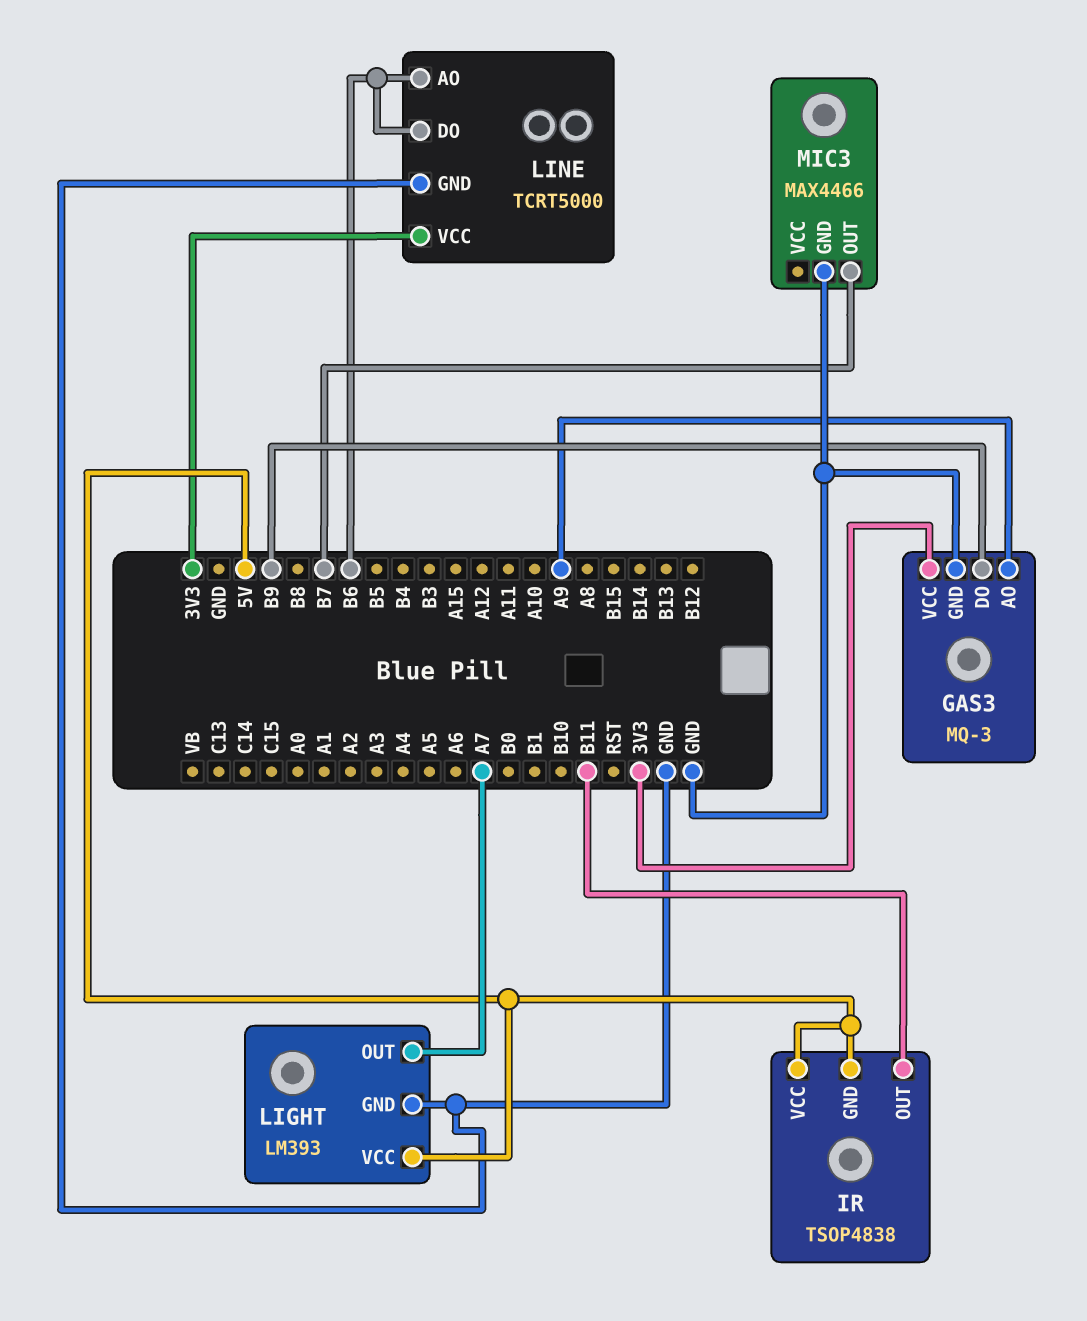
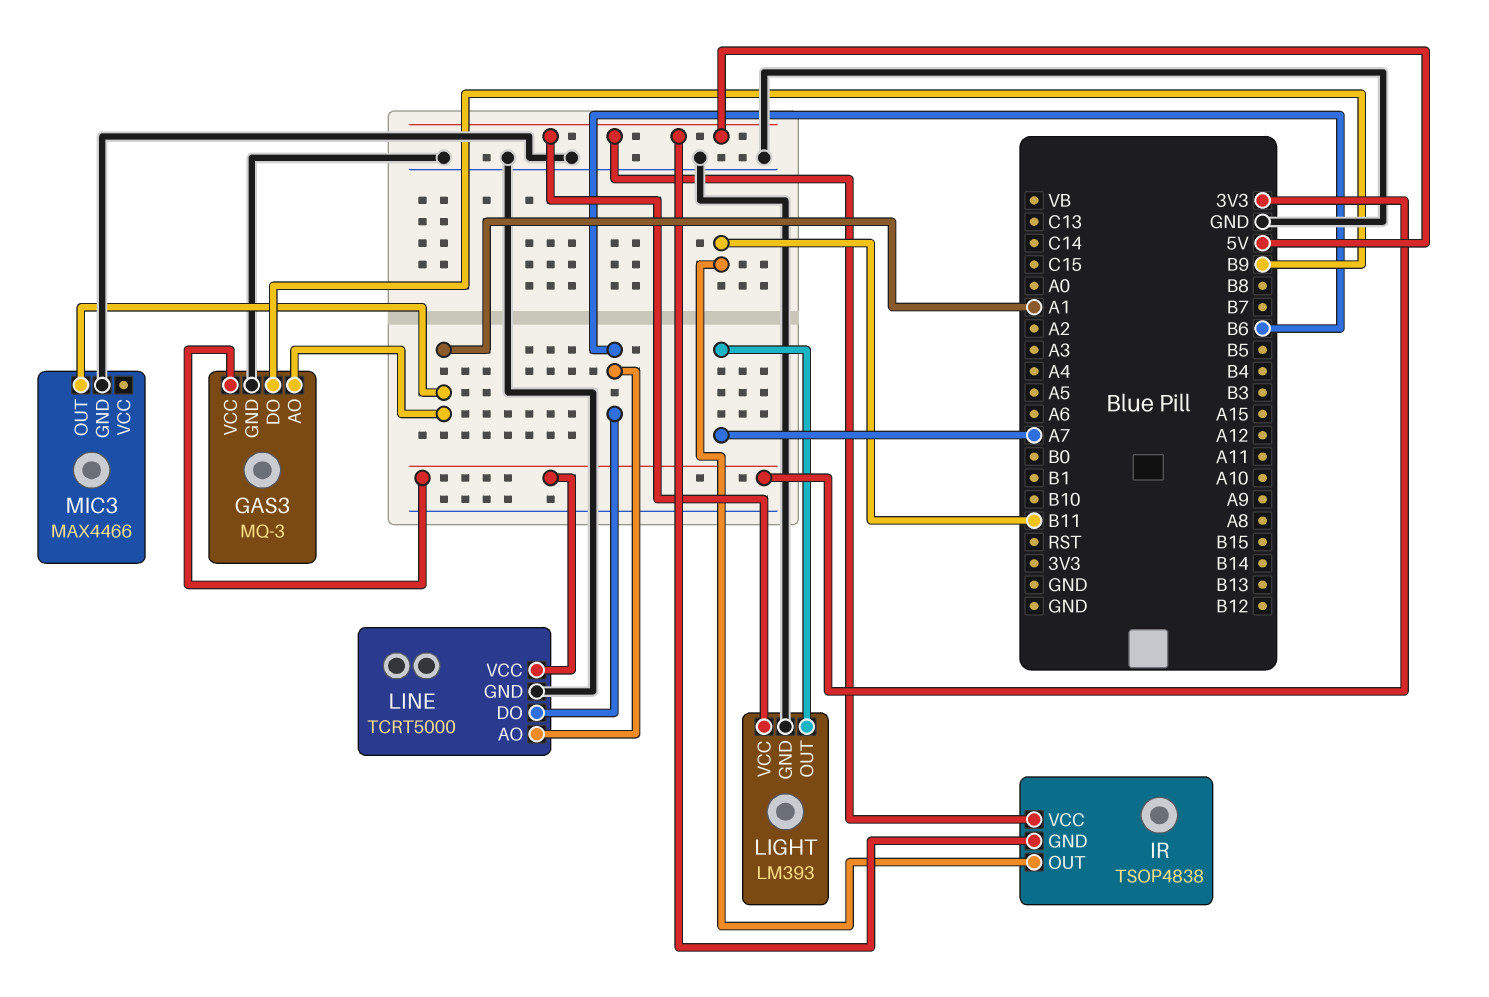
GAS3 pin AO: A9 -> A1
MIC3 pin OUT: B7 -> A1

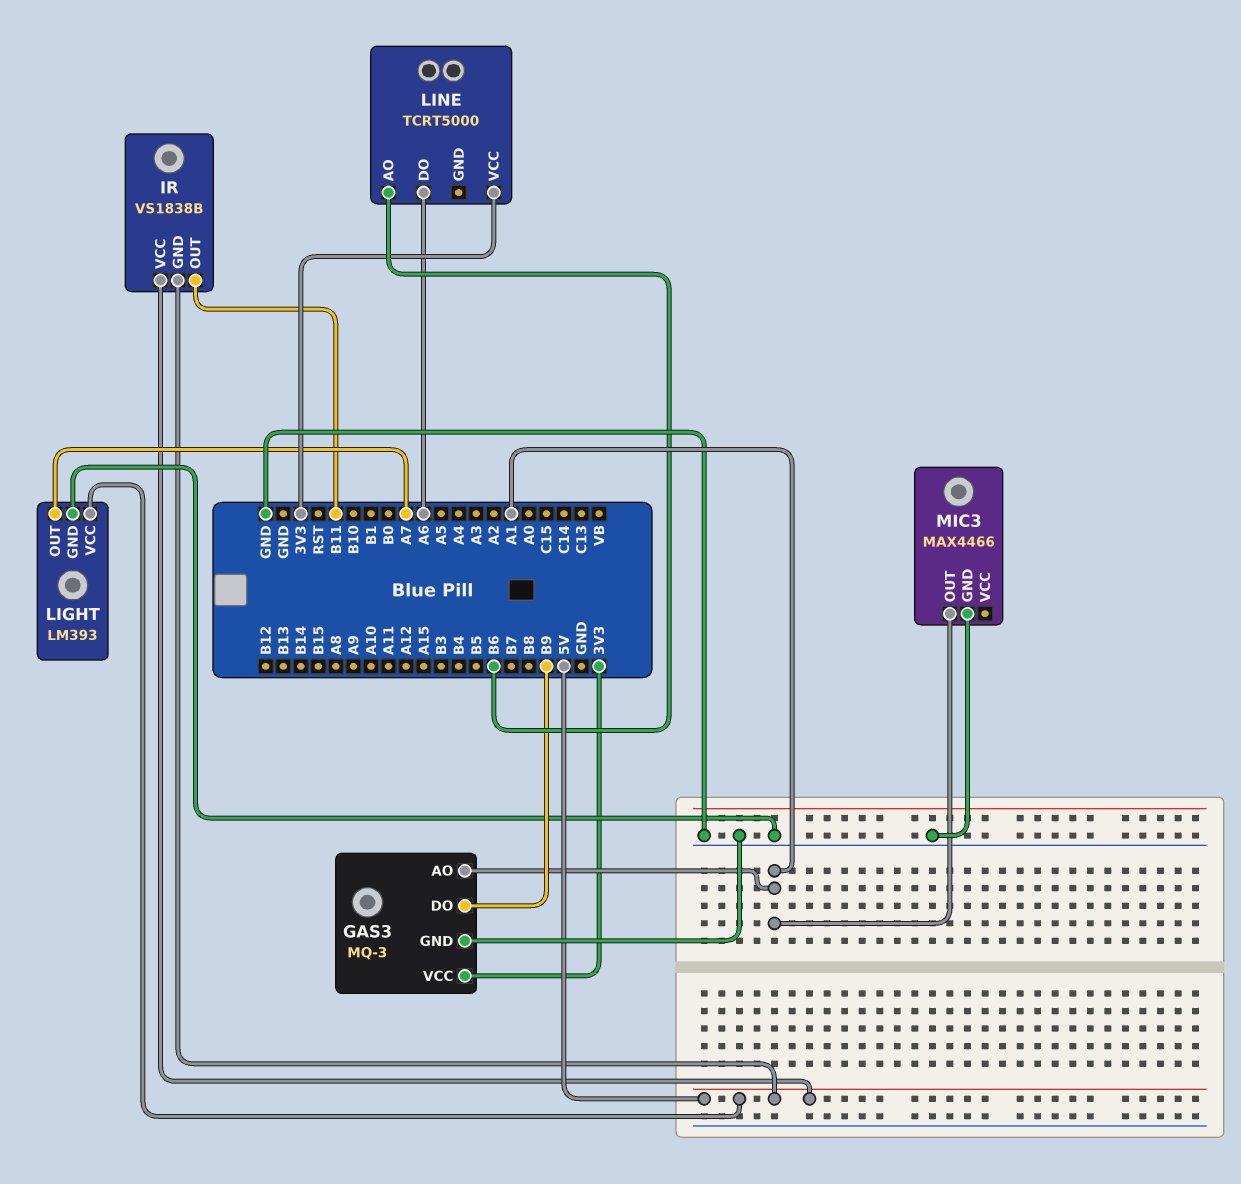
IR: TSOP4838 -> VS1838B
LINE pin DO: B6 -> A6
LINE pin GND: GND -> none

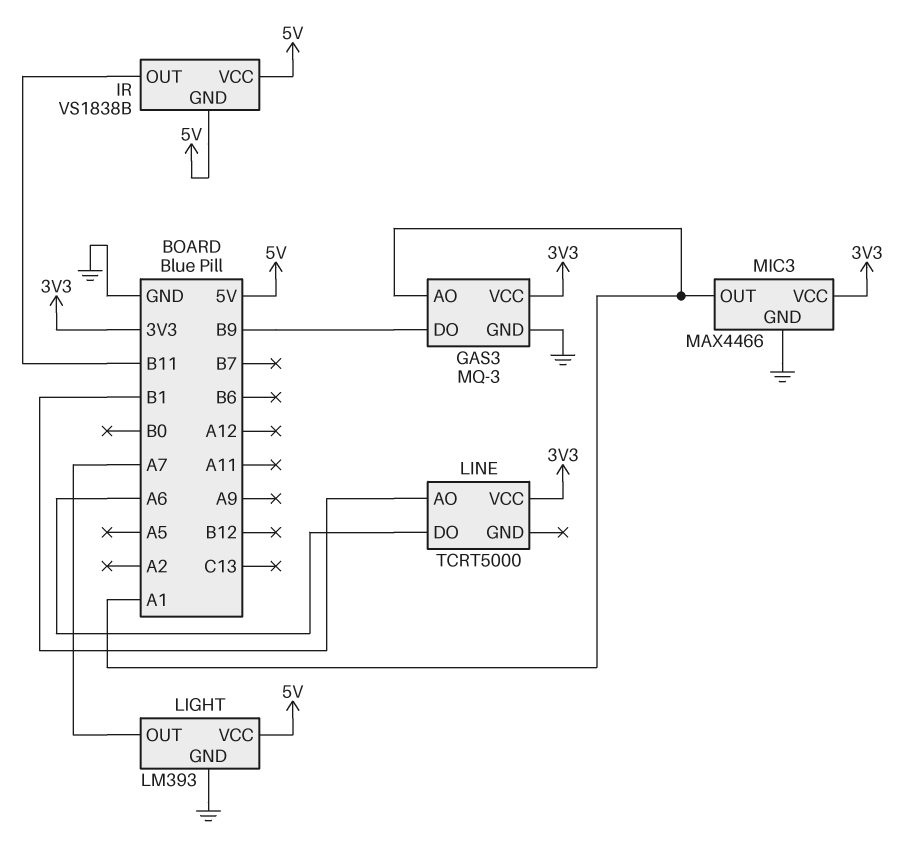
LINE pin AO: B6 -> B1
MIC3 pin VCC: none -> 3V3

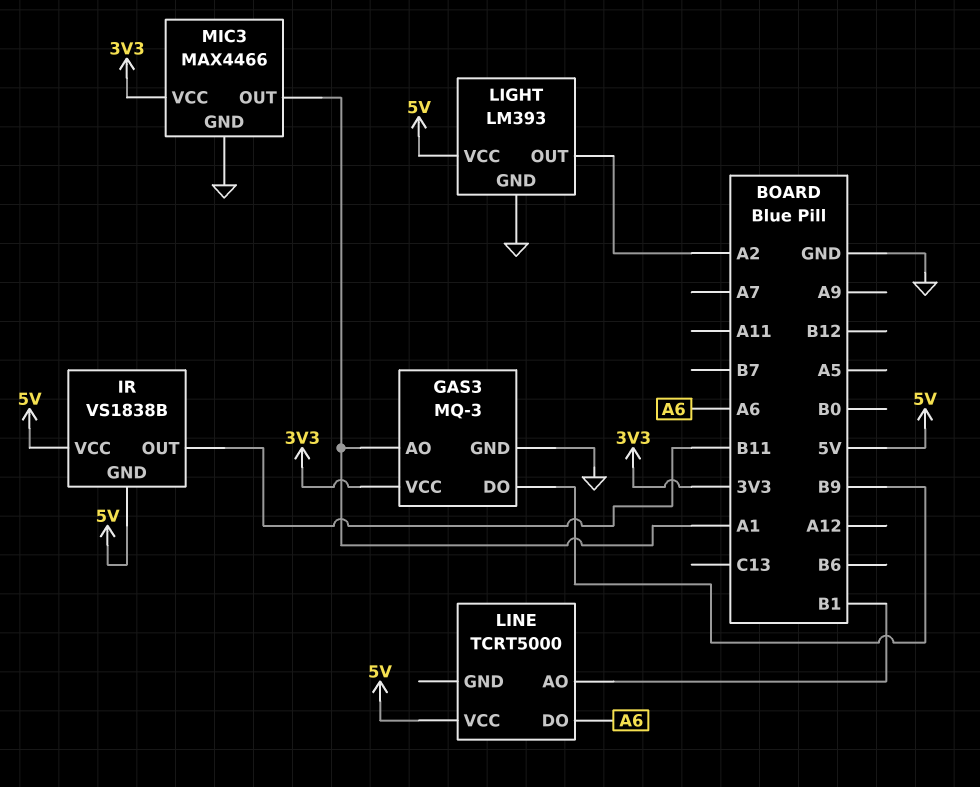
LIGHT pin OUT: A7 -> A2
LINE pin VCC: 3V3 -> 5V

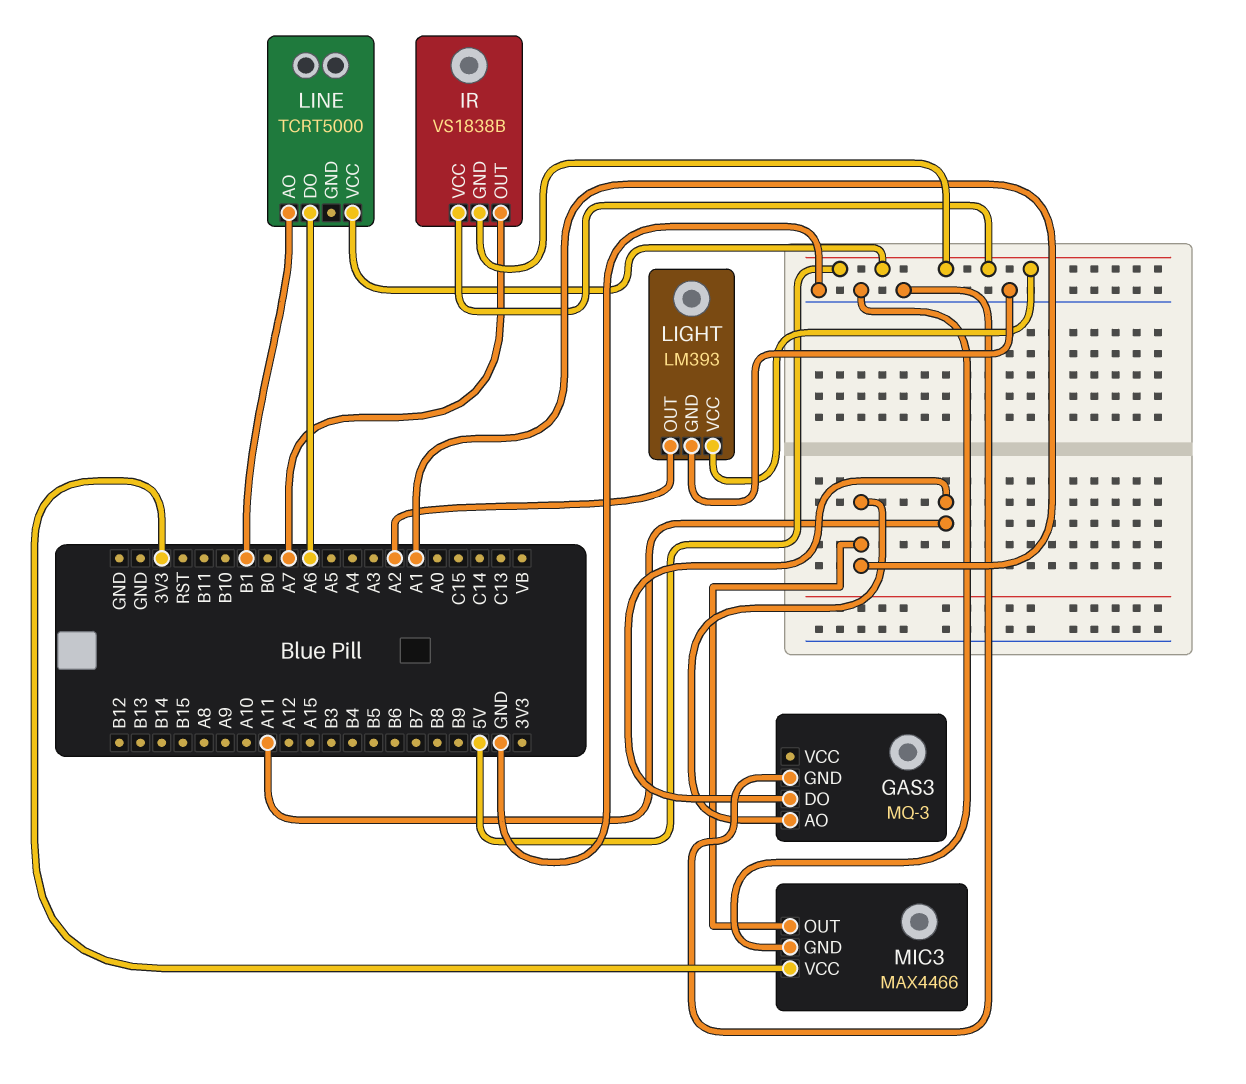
GAS3 pin DO: B9 -> A11
GAS3 pin VCC: 3V3 -> none
IR pin OUT: B11 -> A7

